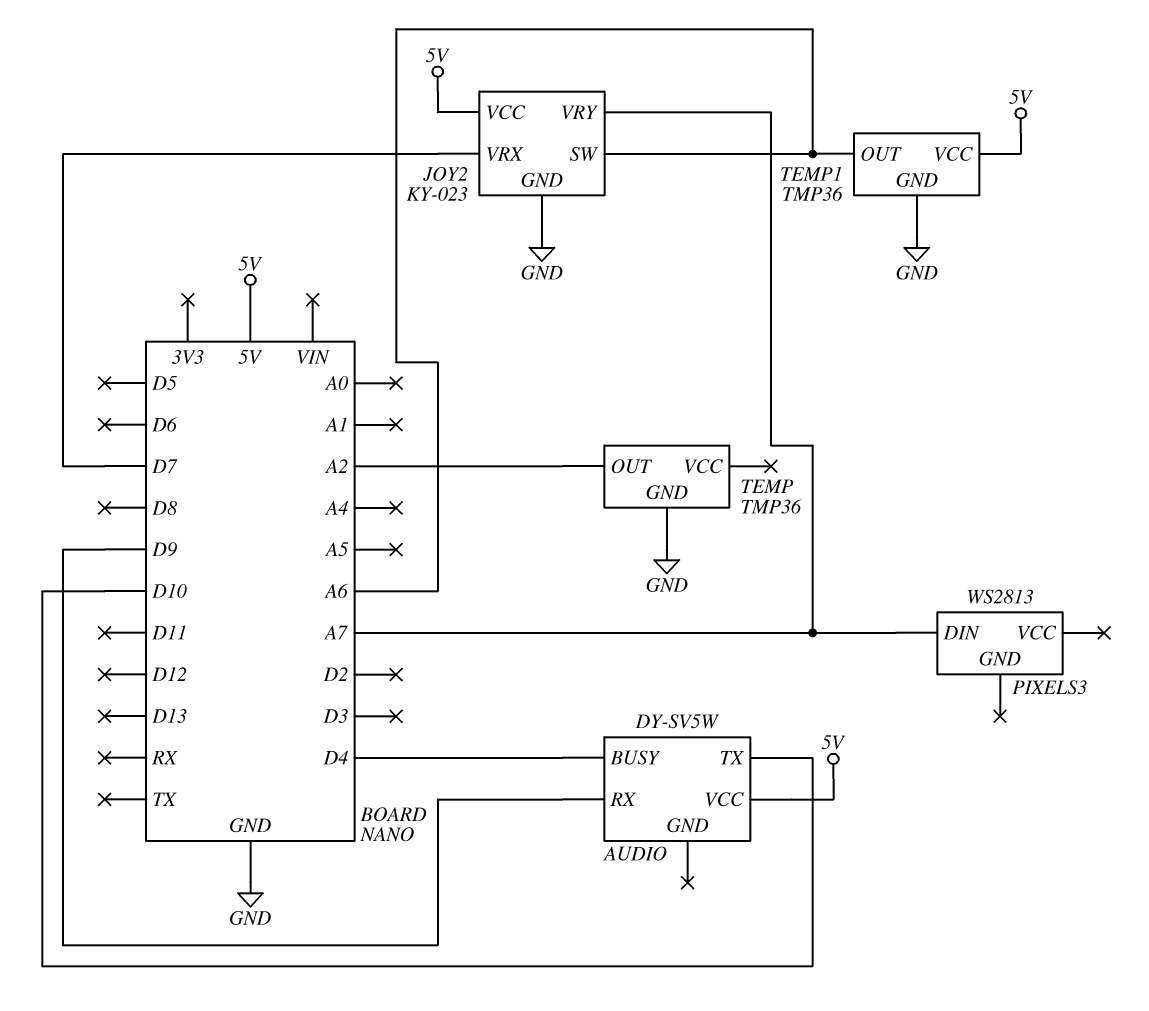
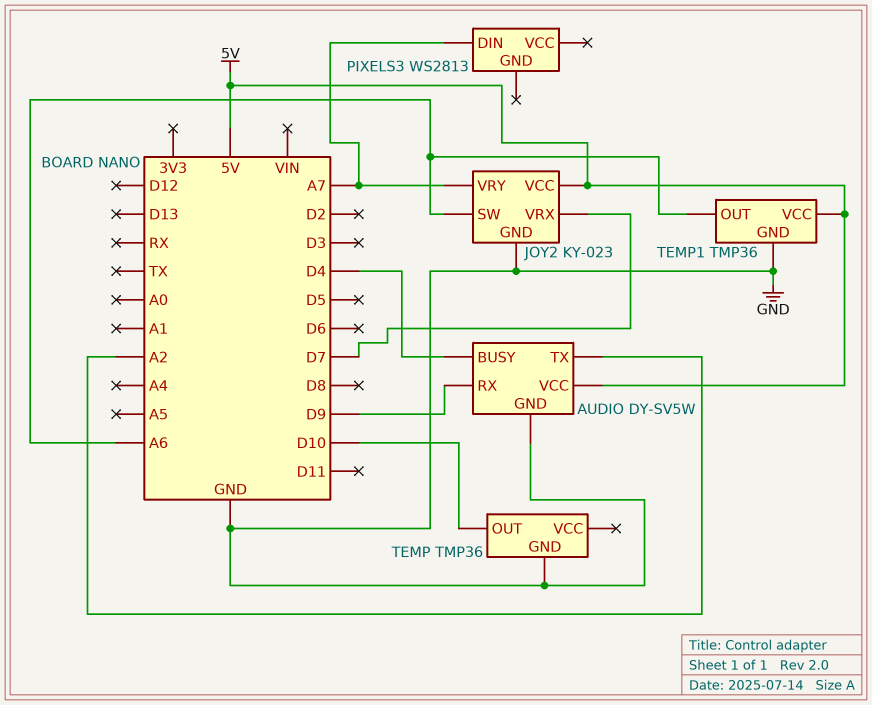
AUDIO pin GND: none -> GND
AUDIO pin TX: D10 -> A2
TEMP pin OUT: A2 -> D10

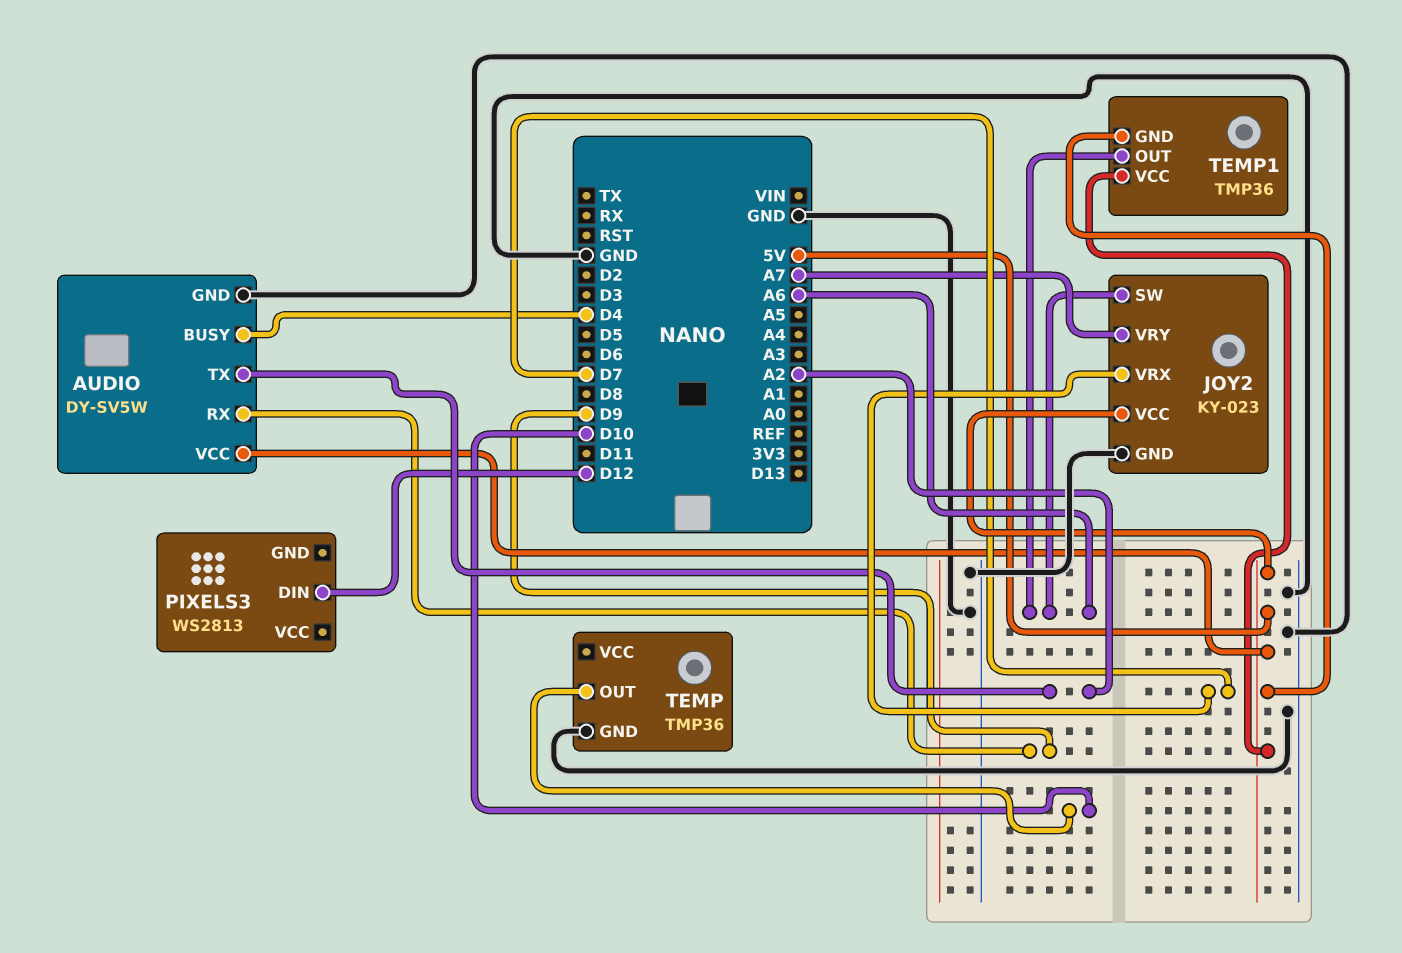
PIXELS3 pin DIN: A7 -> D12
TEMP1 pin GND: GND -> 5V

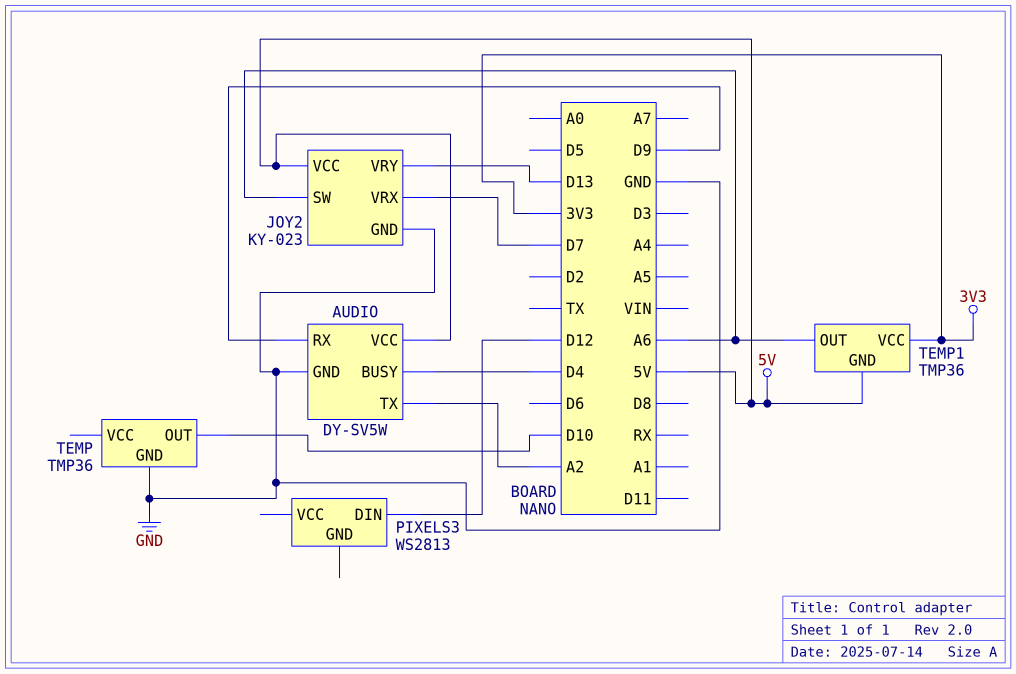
JOY2 pin VRY: A7 -> D13
TEMP1 pin VCC: 5V -> 3V3

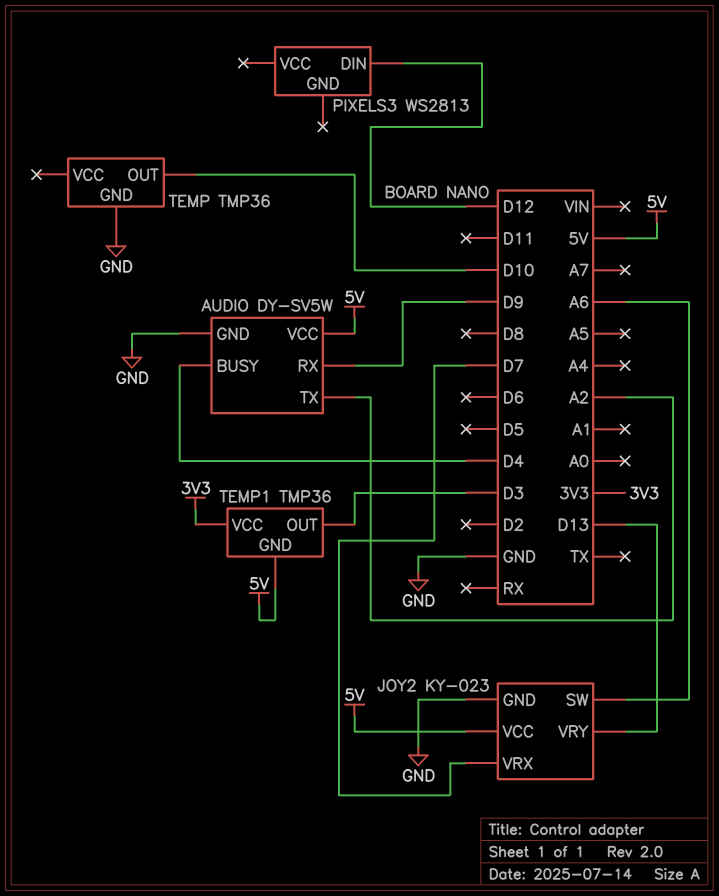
TEMP1 pin OUT: A6 -> D3

